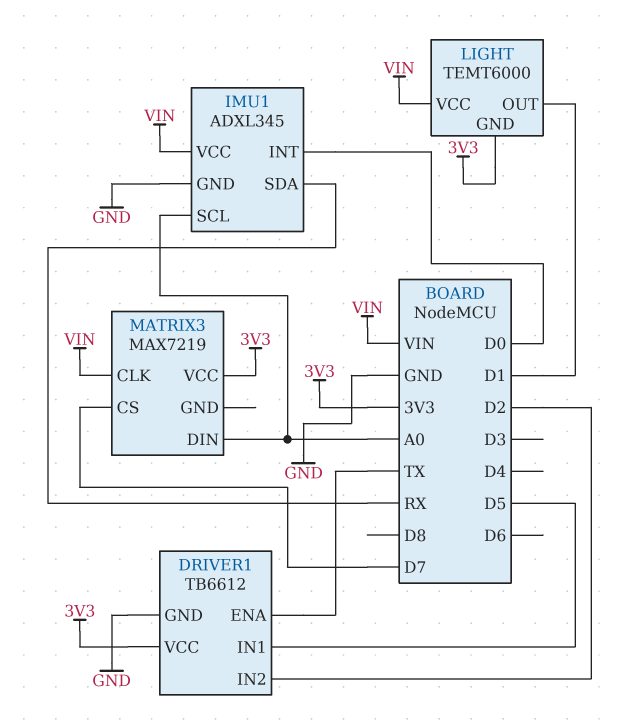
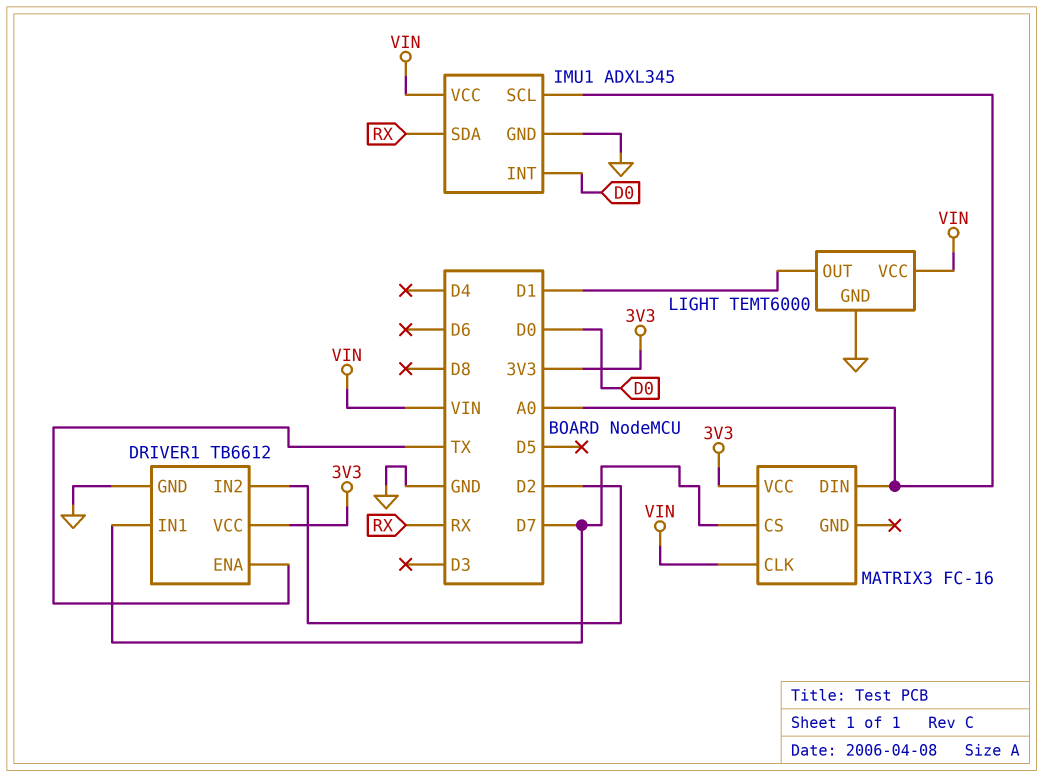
DRIVER1 pin IN1: D5 -> D7
LIGHT pin GND: 3V3 -> GND
MATRIX3: MAX7219 -> FC-16

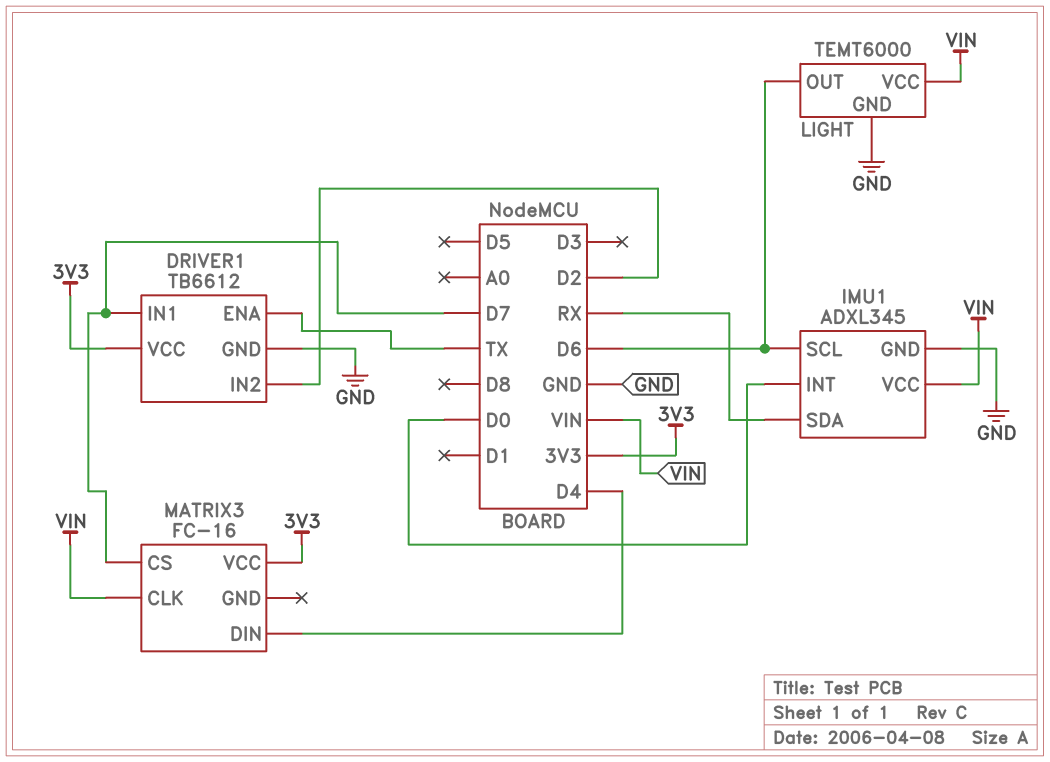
IMU1 pin SCL: A0 -> D6
LIGHT pin OUT: D1 -> D6
MATRIX3 pin DIN: A0 -> D4

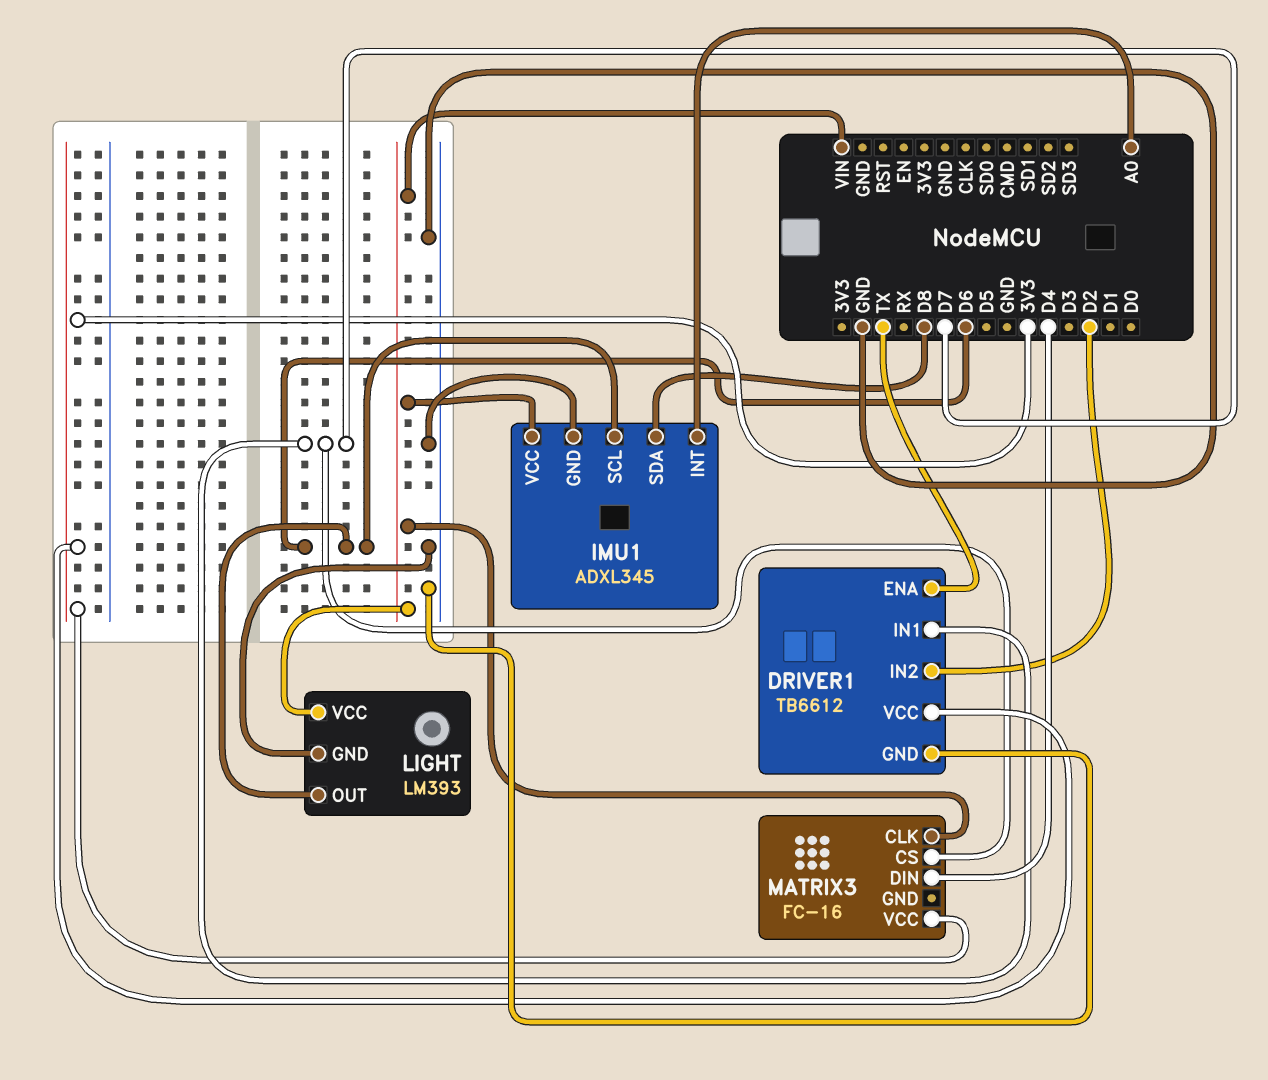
IMU1 pin INT: D0 -> A0
IMU1 pin SDA: RX -> D8
LIGHT: TEMT6000 -> LM393

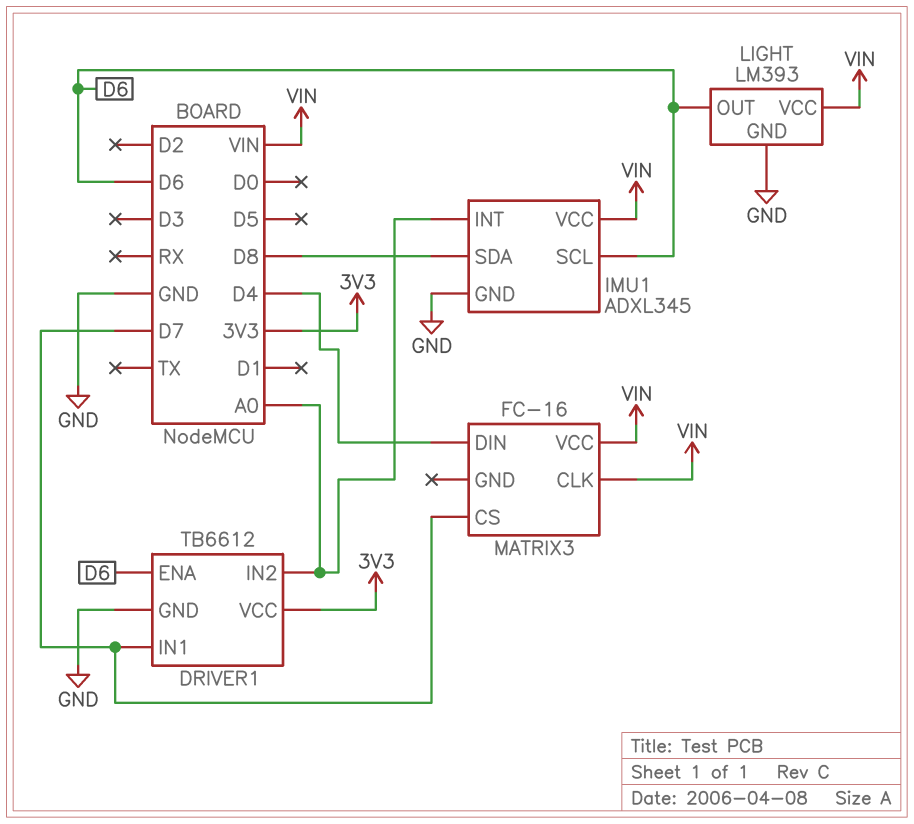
DRIVER1 pin ENA: TX -> D6
DRIVER1 pin IN2: D2 -> A0
MATRIX3 pin VCC: 3V3 -> VIN

